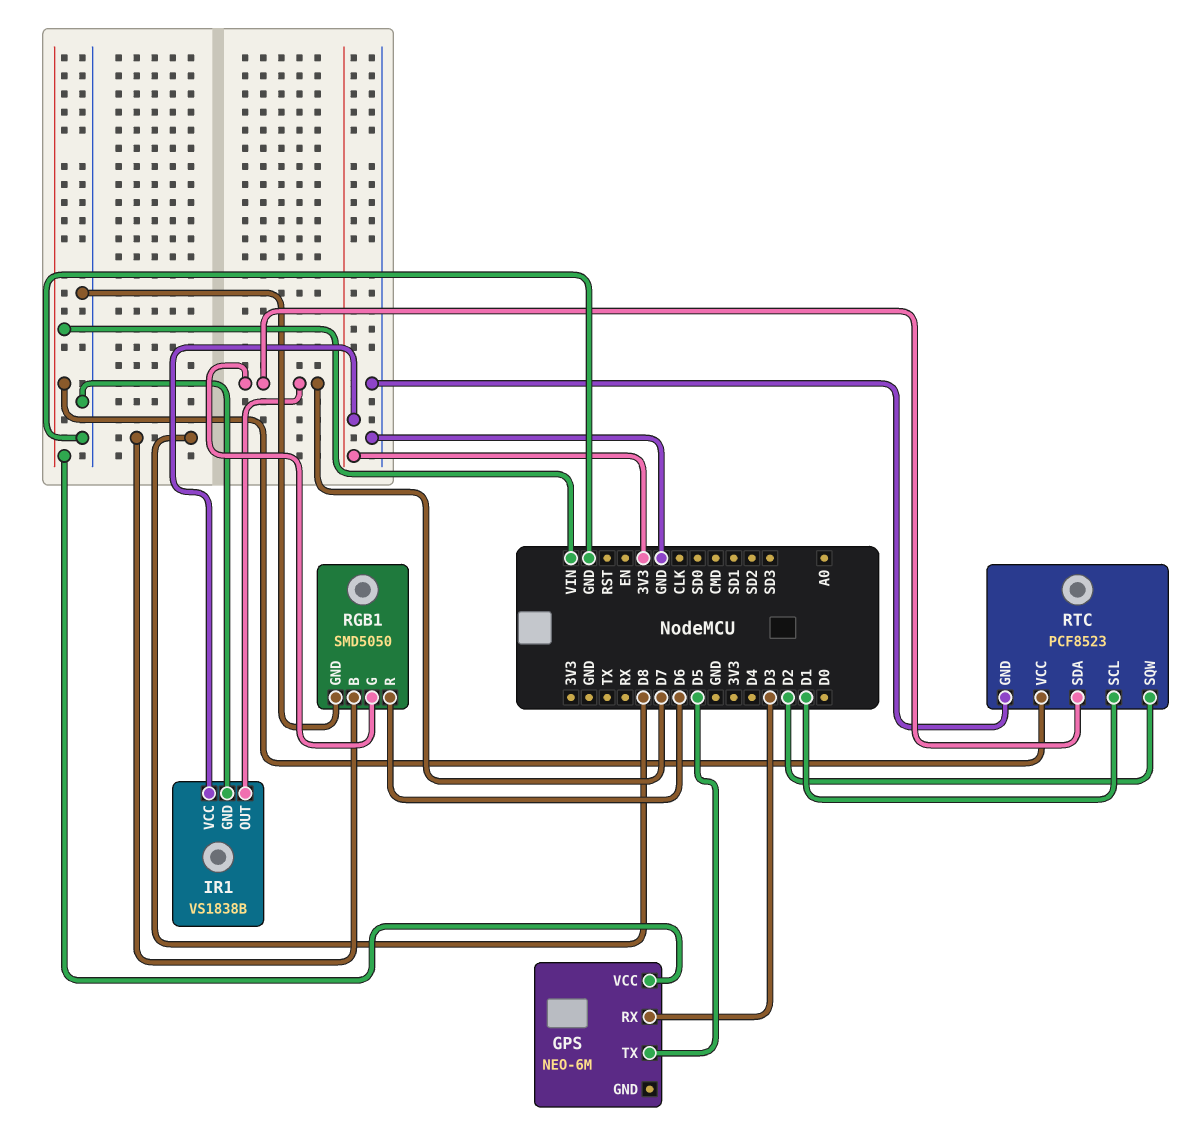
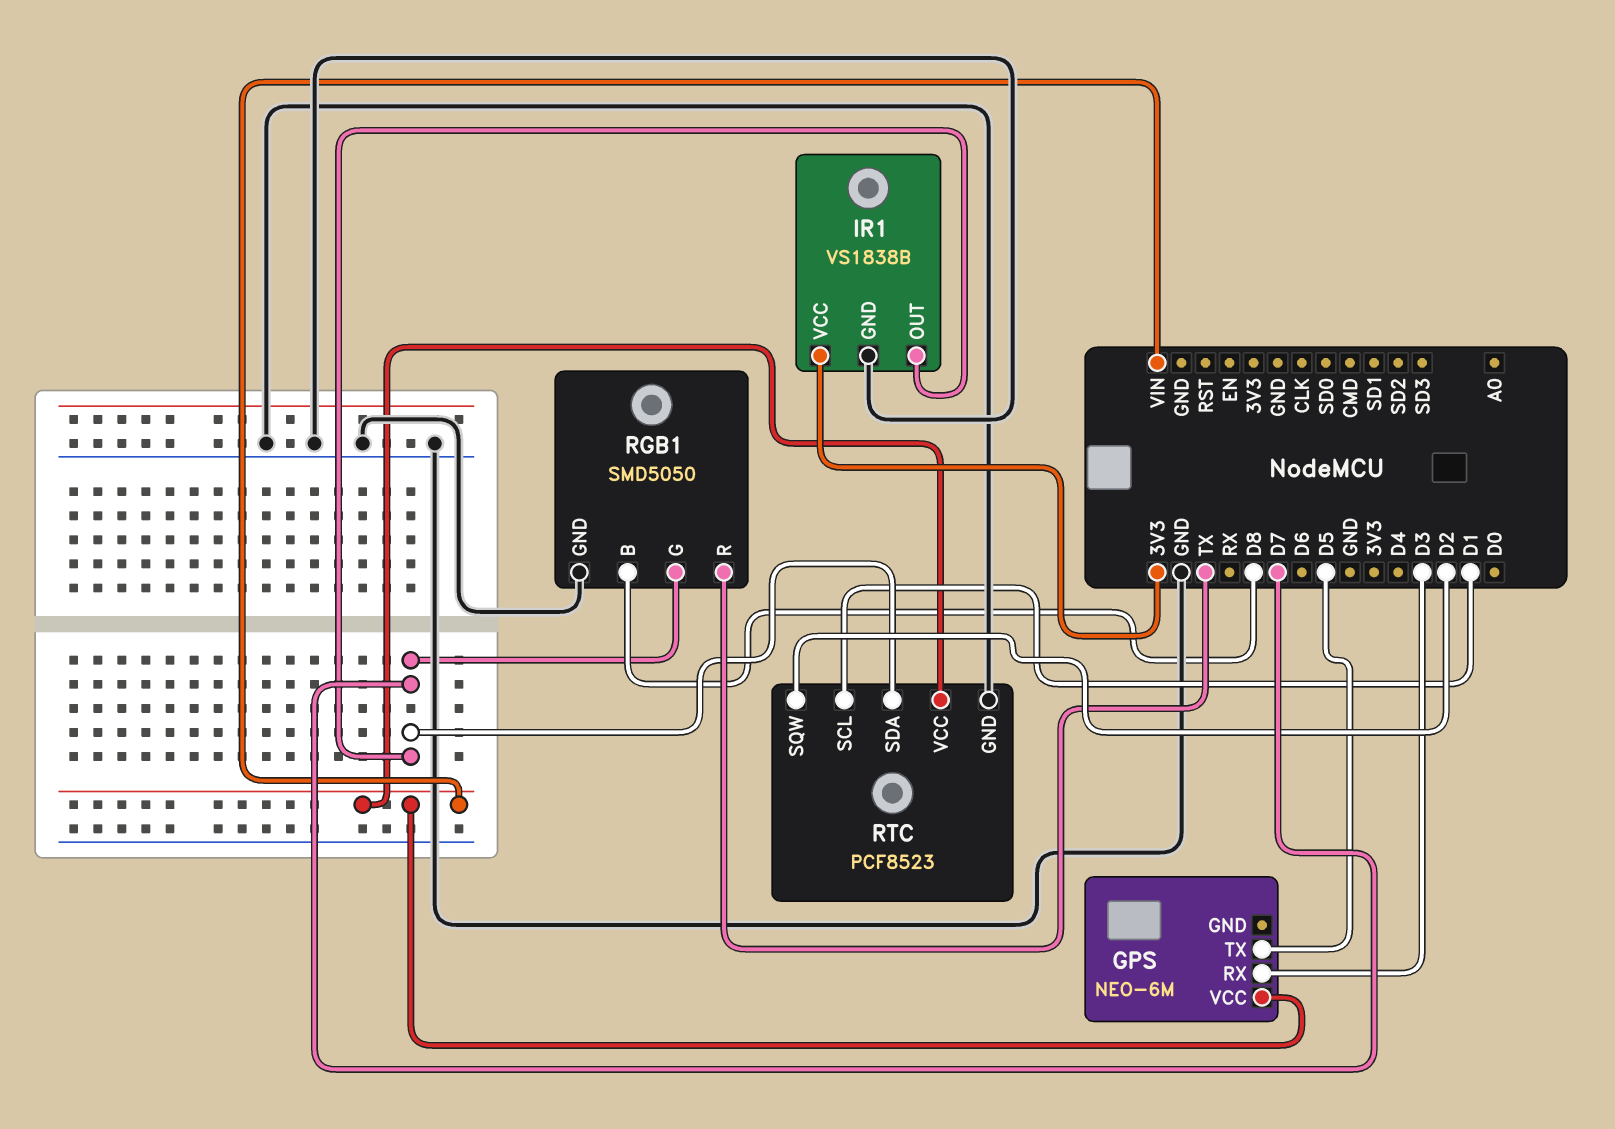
RGB1 pin R: D6 -> TX

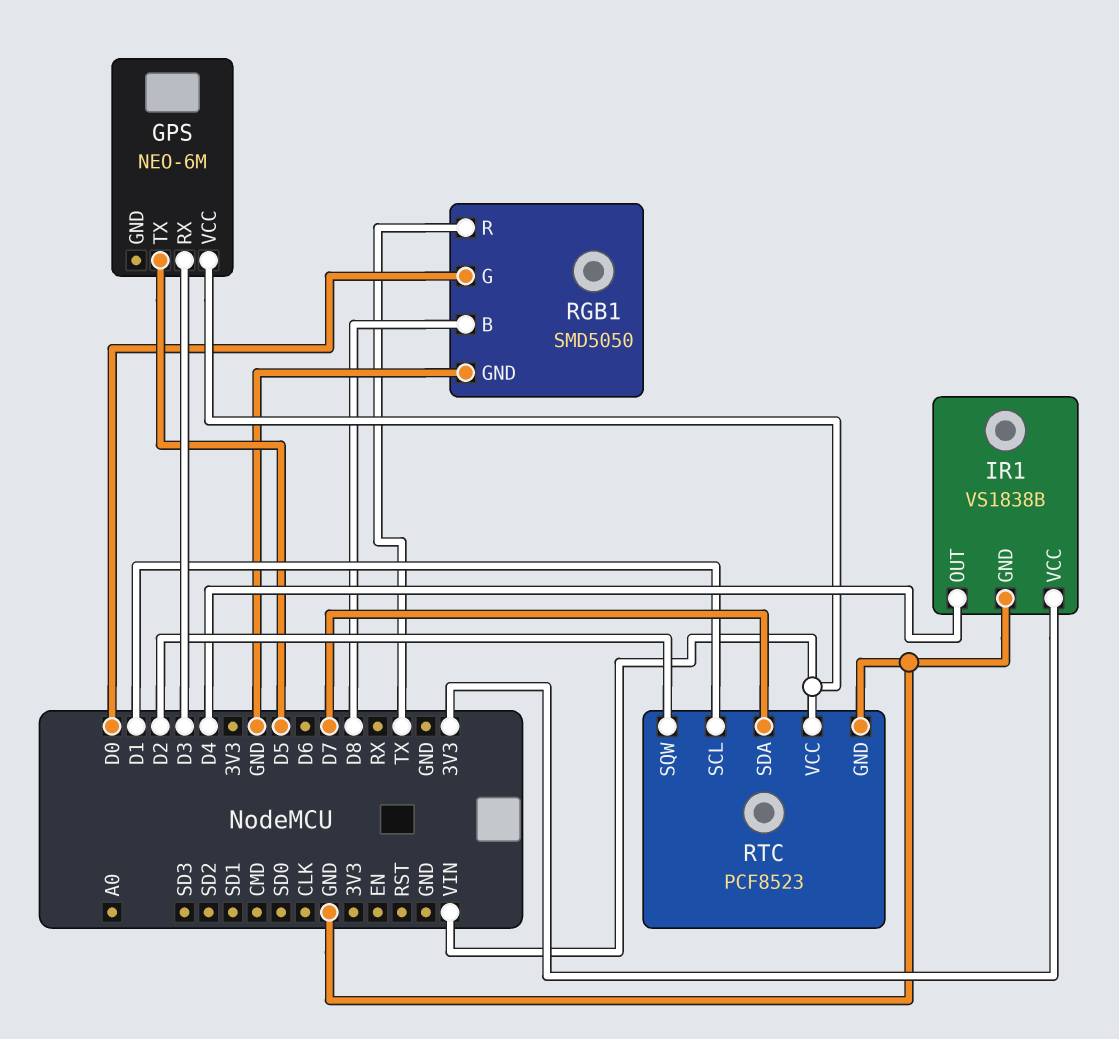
IR1 pin OUT: D7 -> D4
RGB1 pin G: D7 -> D0

